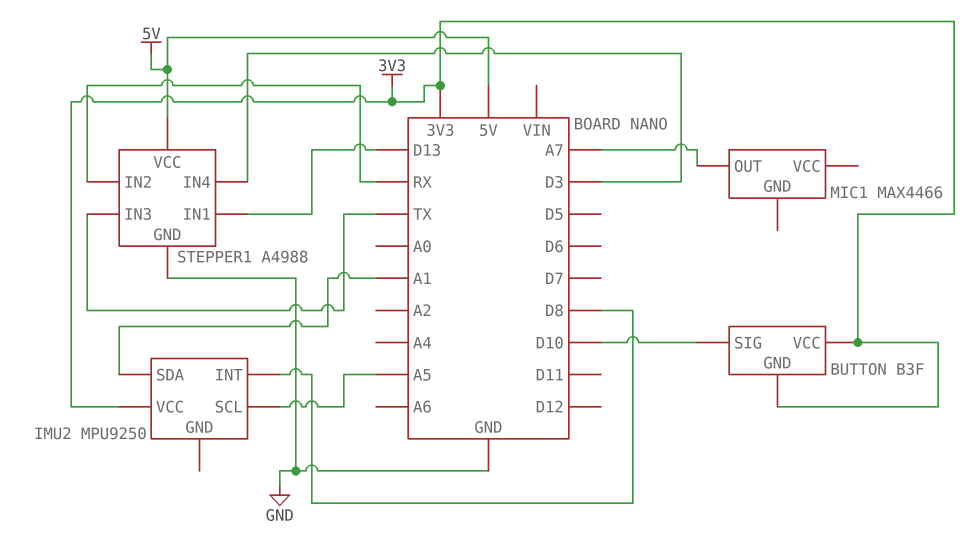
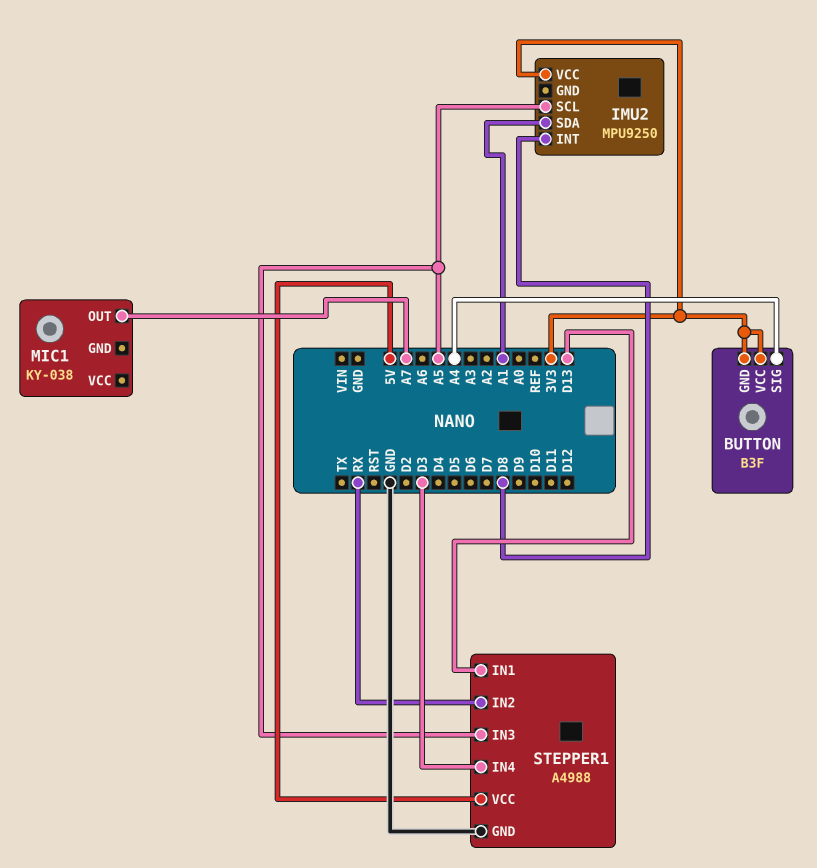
BUTTON pin SIG: D10 -> A4
MIC1: MAX4466 -> KY-038
STEPPER1 pin IN3: TX -> A5

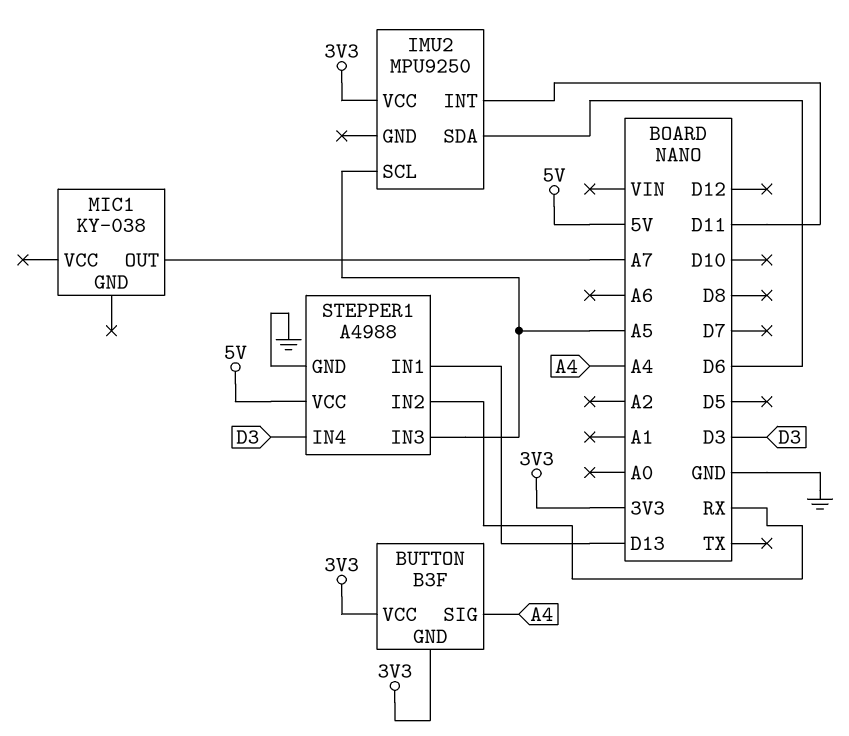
IMU2 pin INT: D8 -> D11
IMU2 pin SDA: A1 -> D6

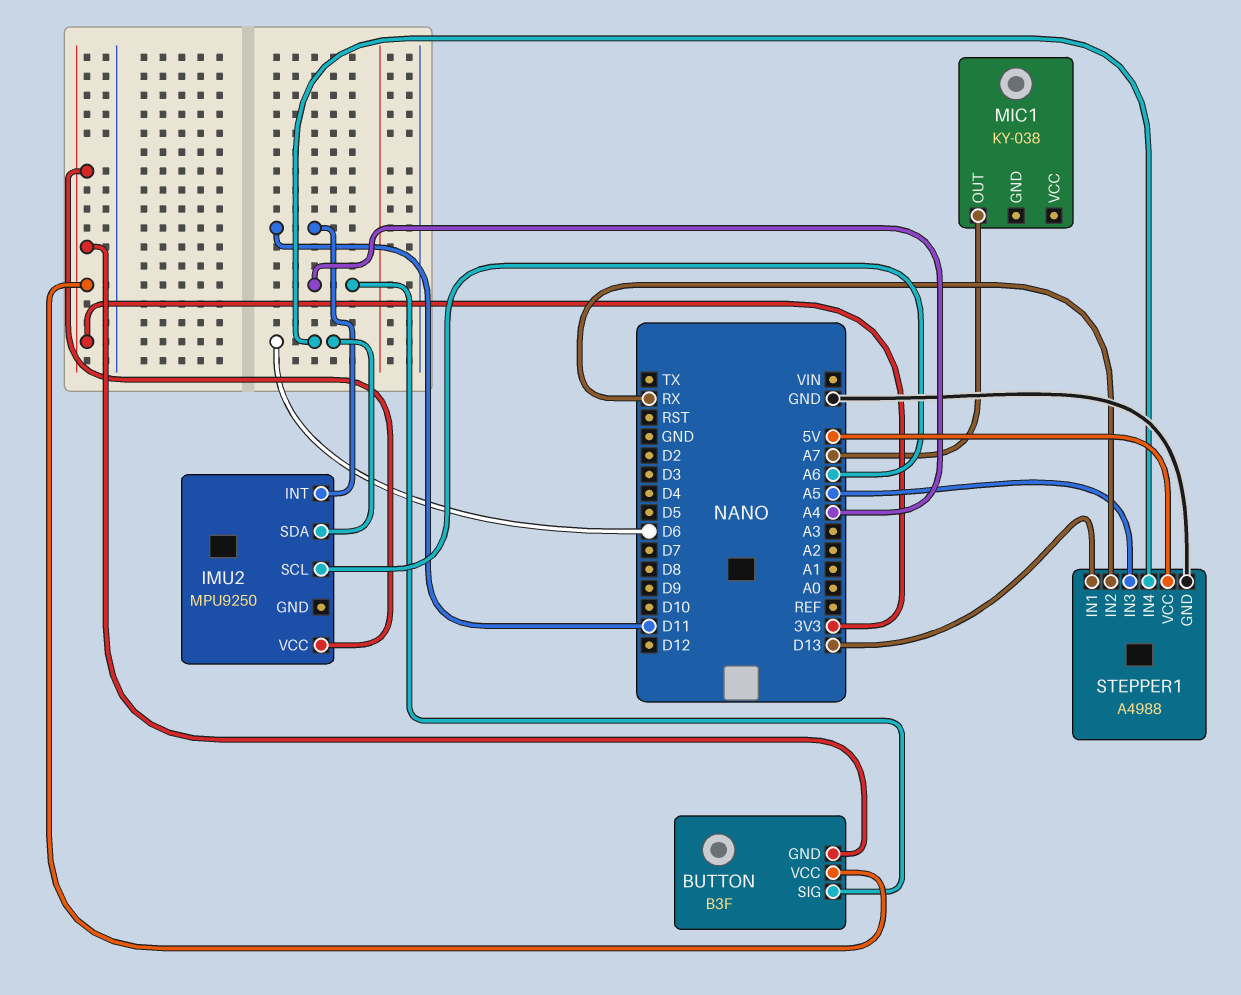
IMU2 pin SCL: A5 -> A6
STEPPER1 pin IN4: D3 -> D6

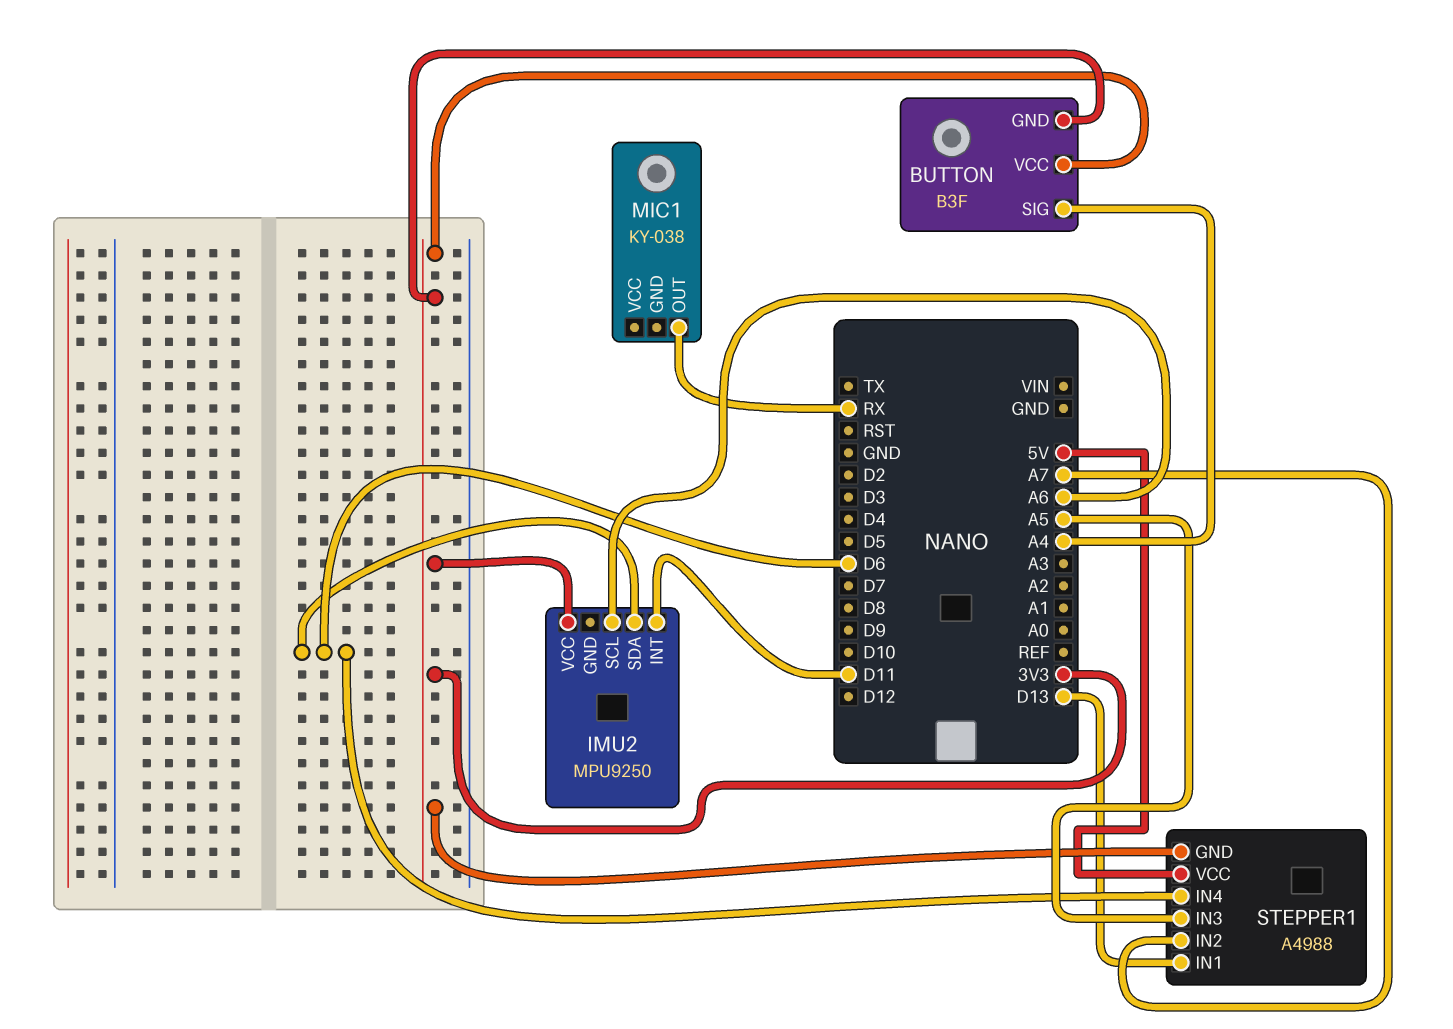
MIC1 pin OUT: A7 -> RX
STEPPER1 pin GND: GND -> 3V3
STEPPER1 pin IN2: RX -> A7

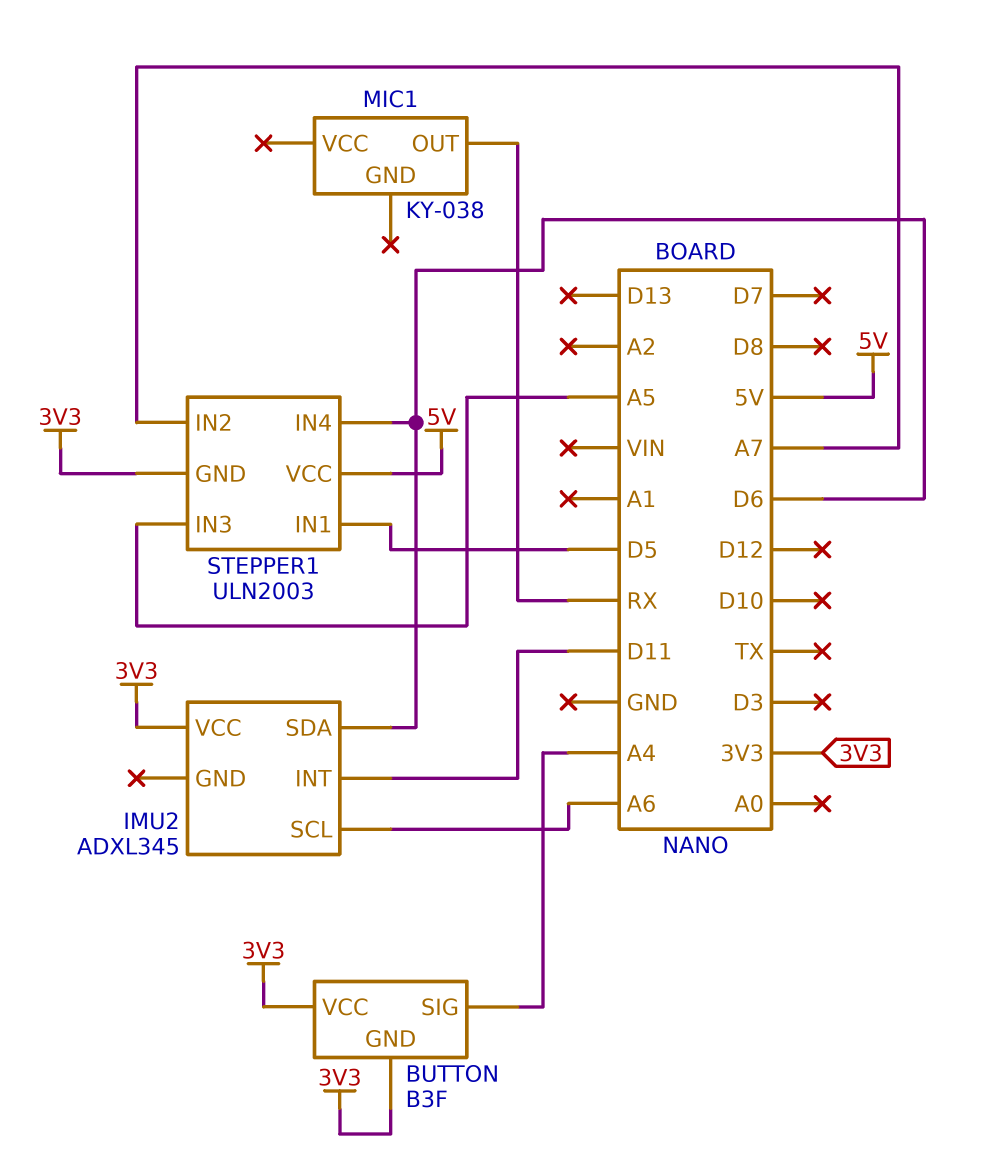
IMU2: MPU9250 -> ADXL345
STEPPER1: A4988 -> ULN2003
STEPPER1 pin IN1: D13 -> D5

